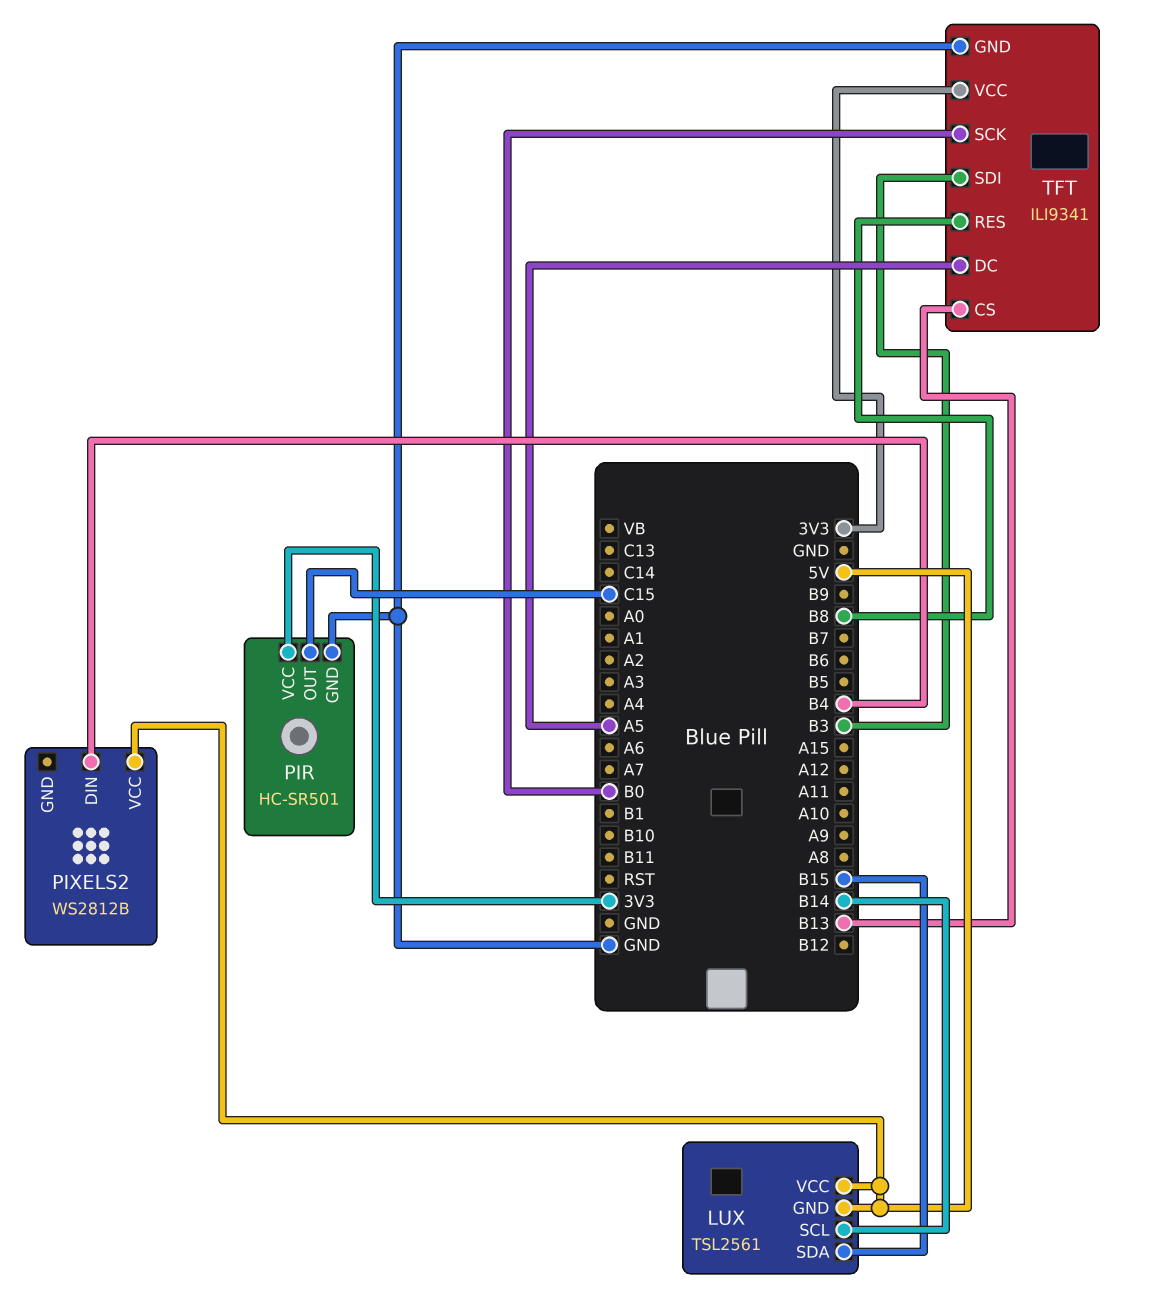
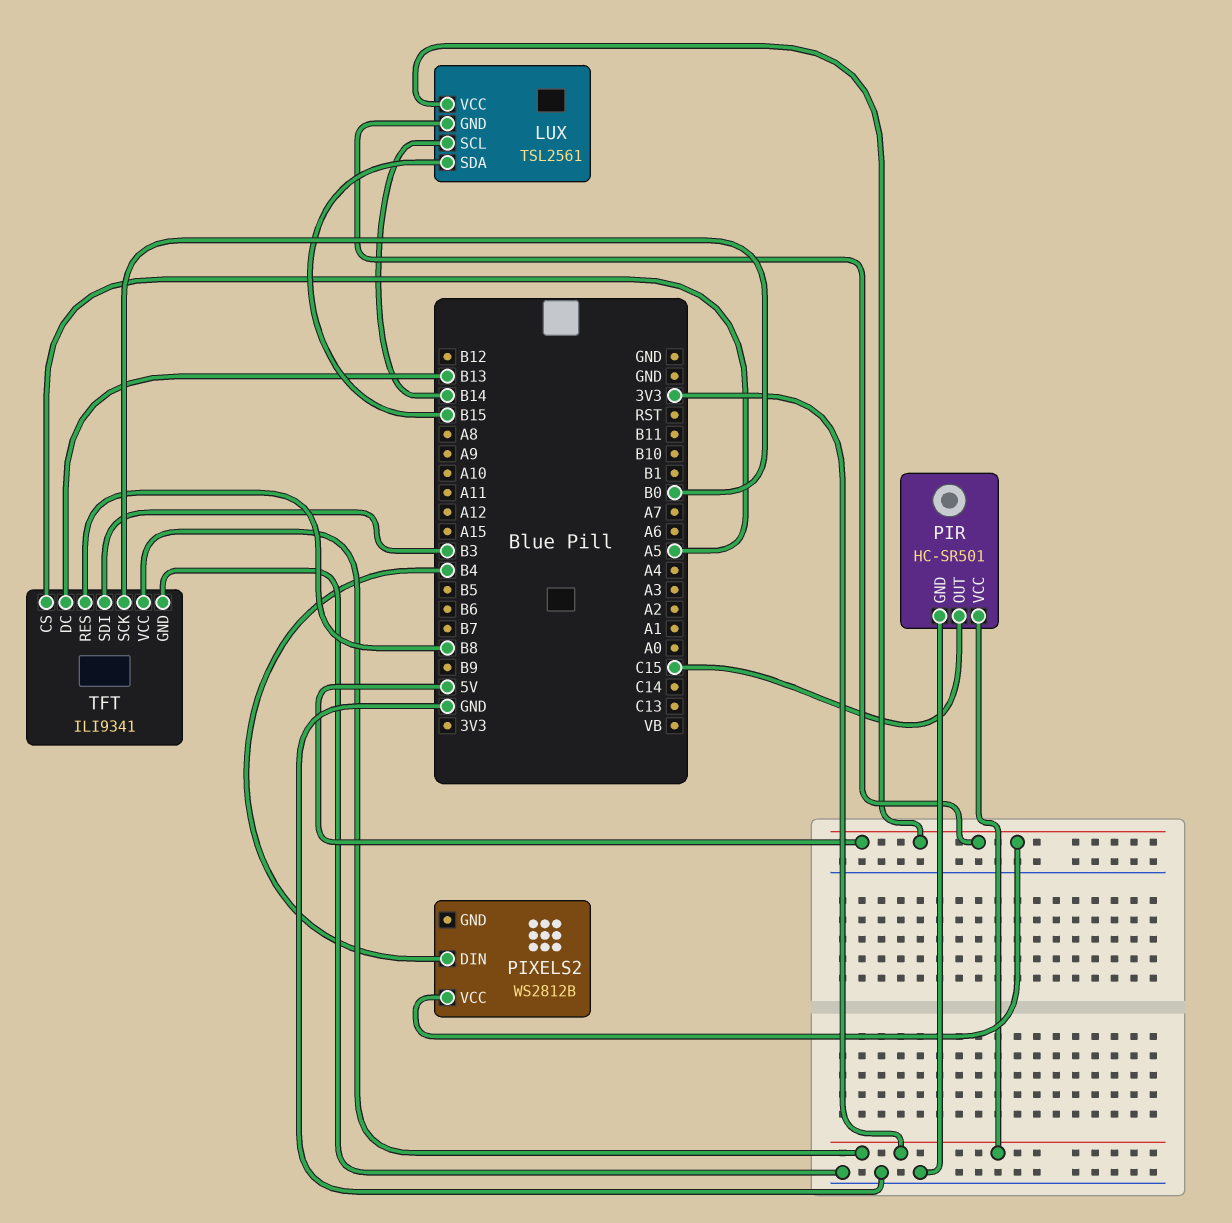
TFT pin CS: B13 -> A5
TFT pin DC: A5 -> B13

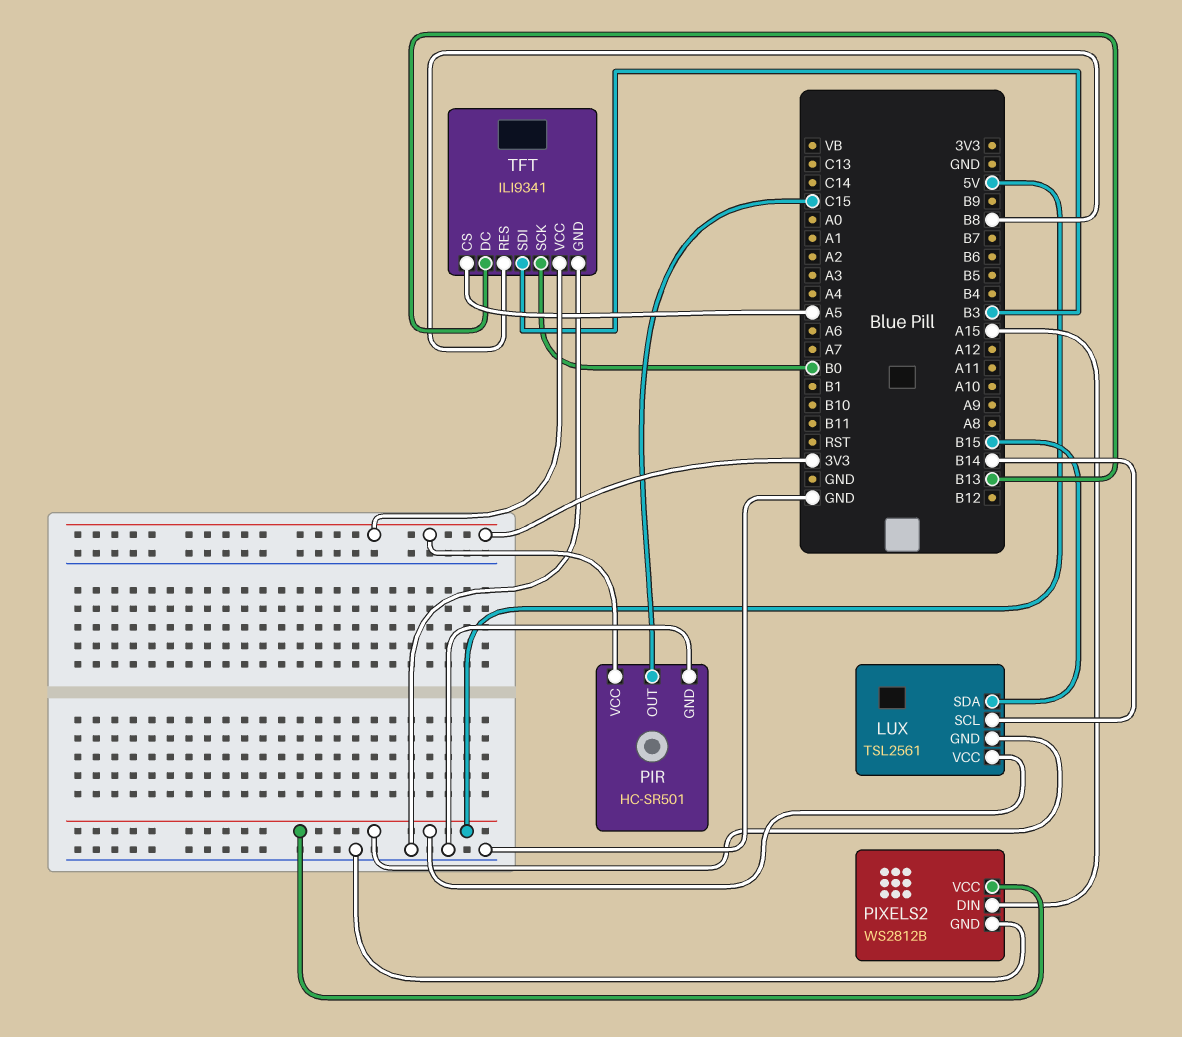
PIXELS2 pin DIN: B4 -> A15
PIXELS2 pin GND: none -> GND

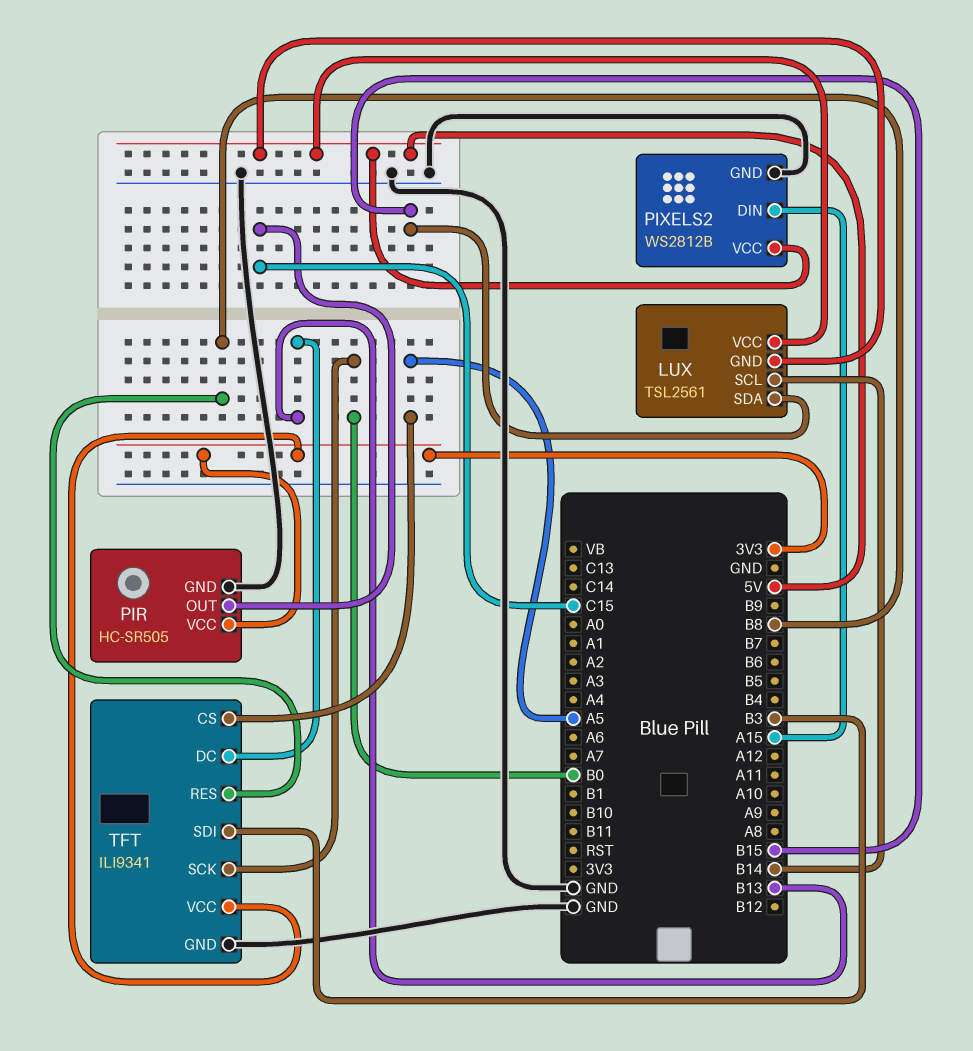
PIR: HC-SR501 -> HC-SR505

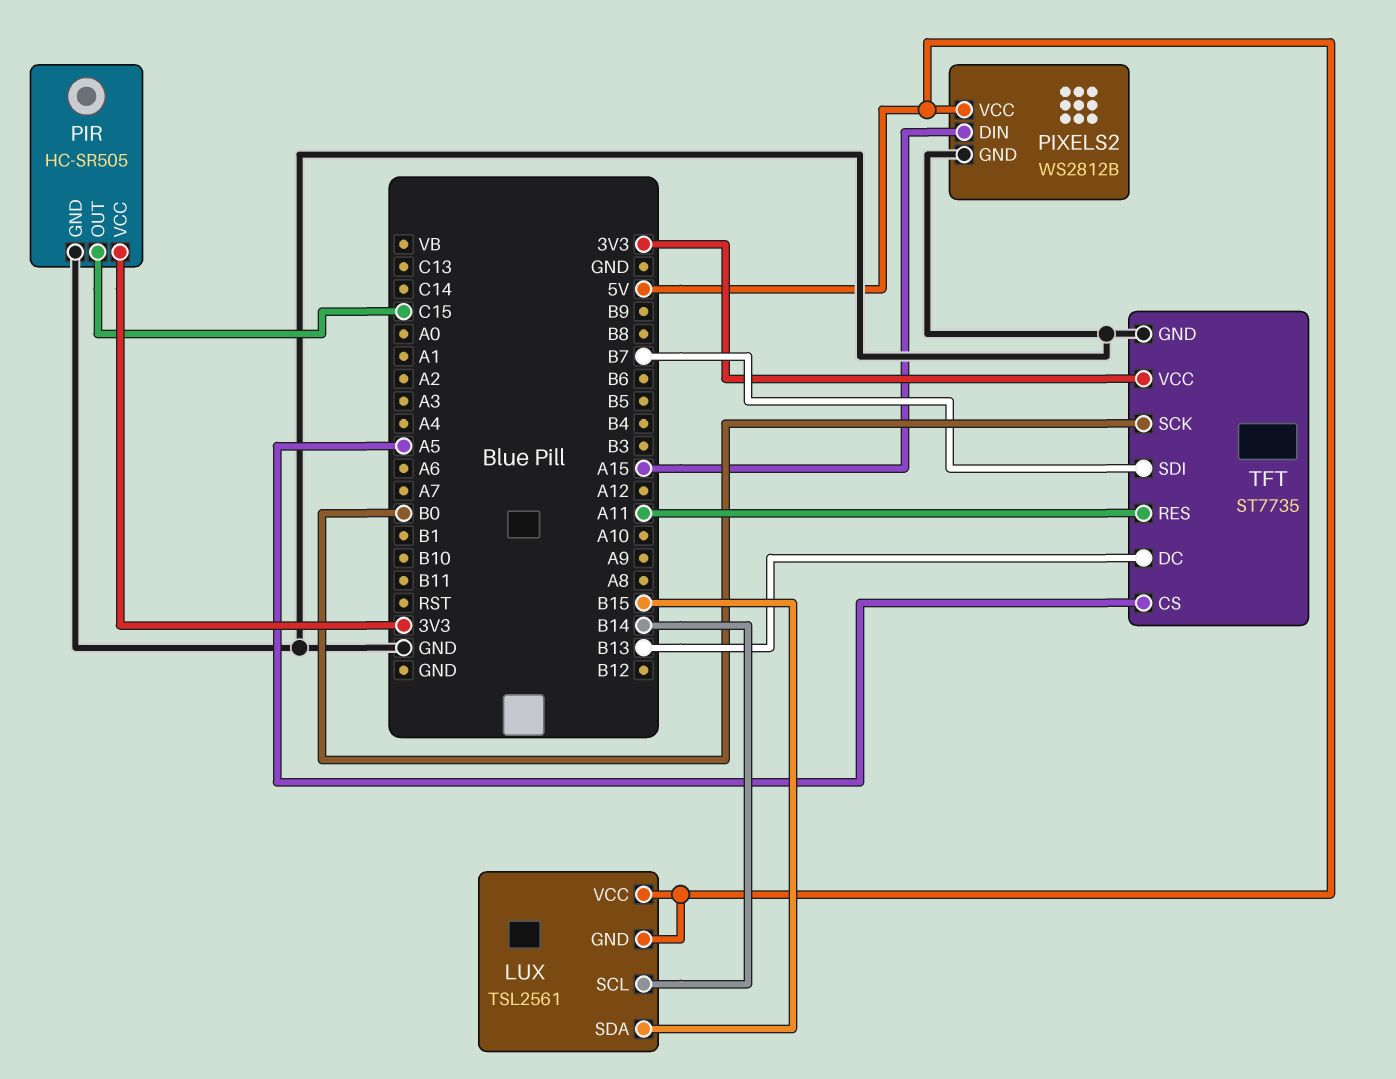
TFT: ILI9341 -> ST7735
TFT pin RES: B8 -> A11
TFT pin SDI: B3 -> B7

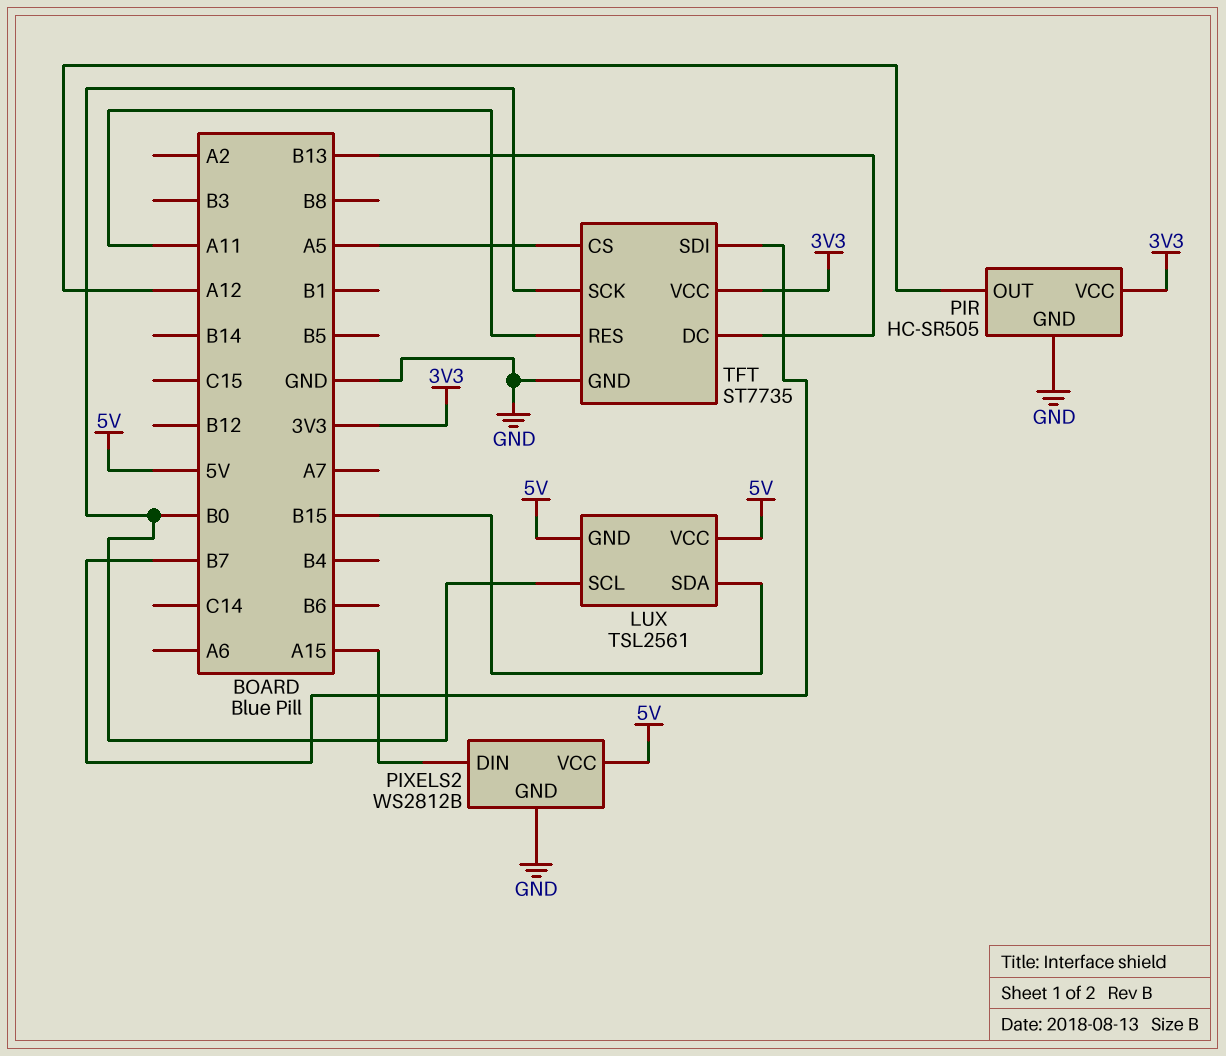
LUX pin SCL: B14 -> B0
PIR pin OUT: C15 -> A12

